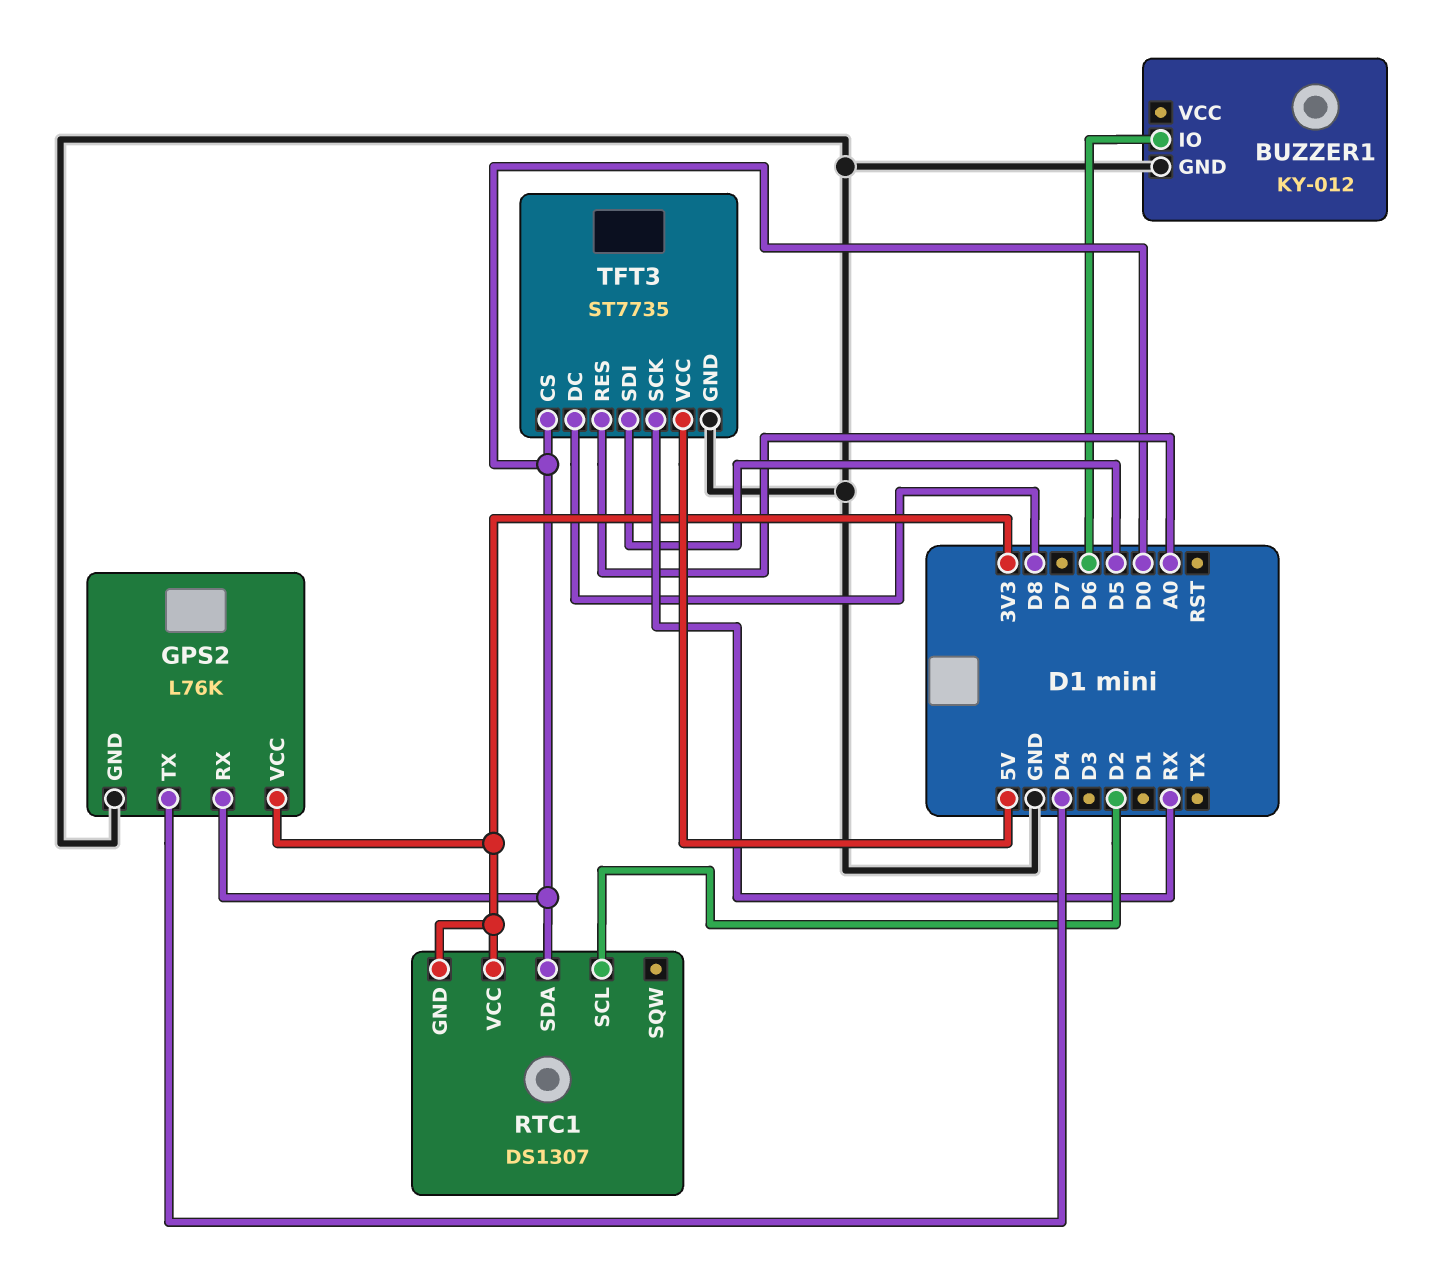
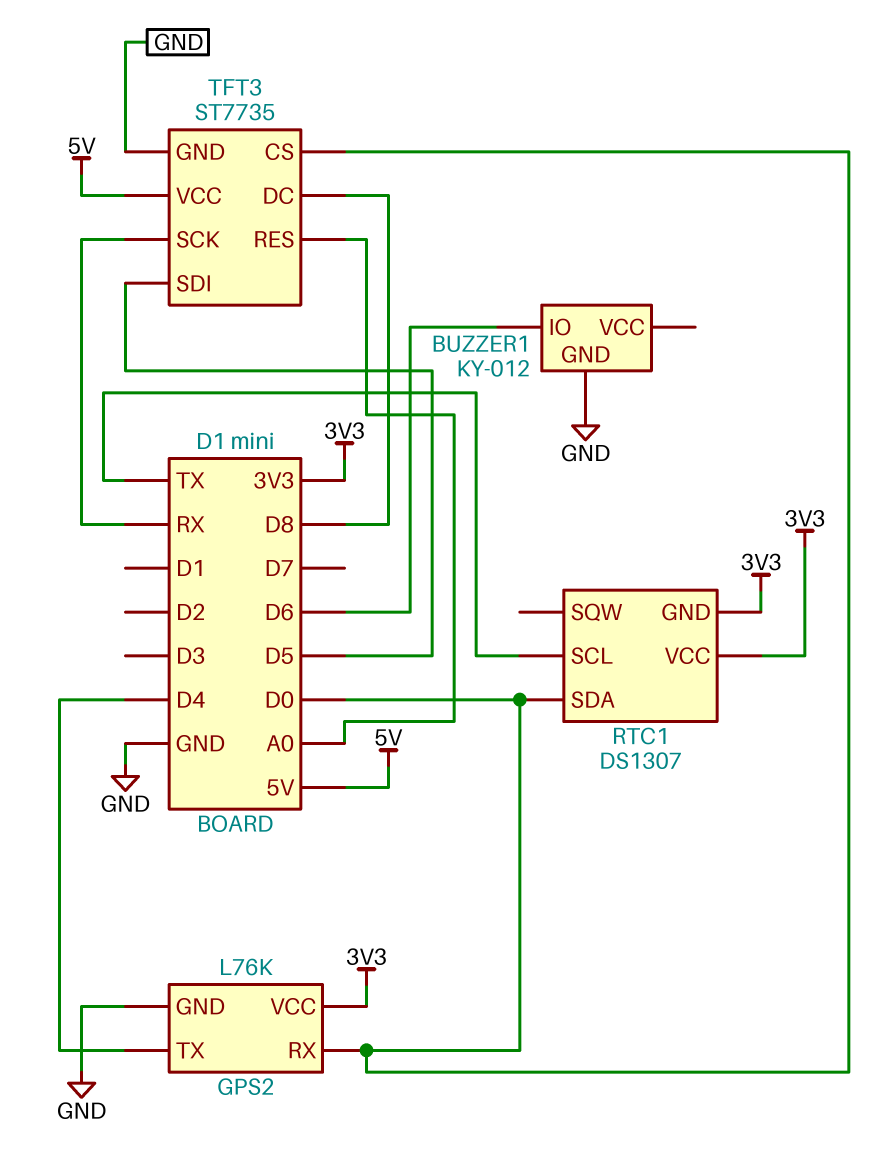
RTC1 pin SCL: D2 -> TX

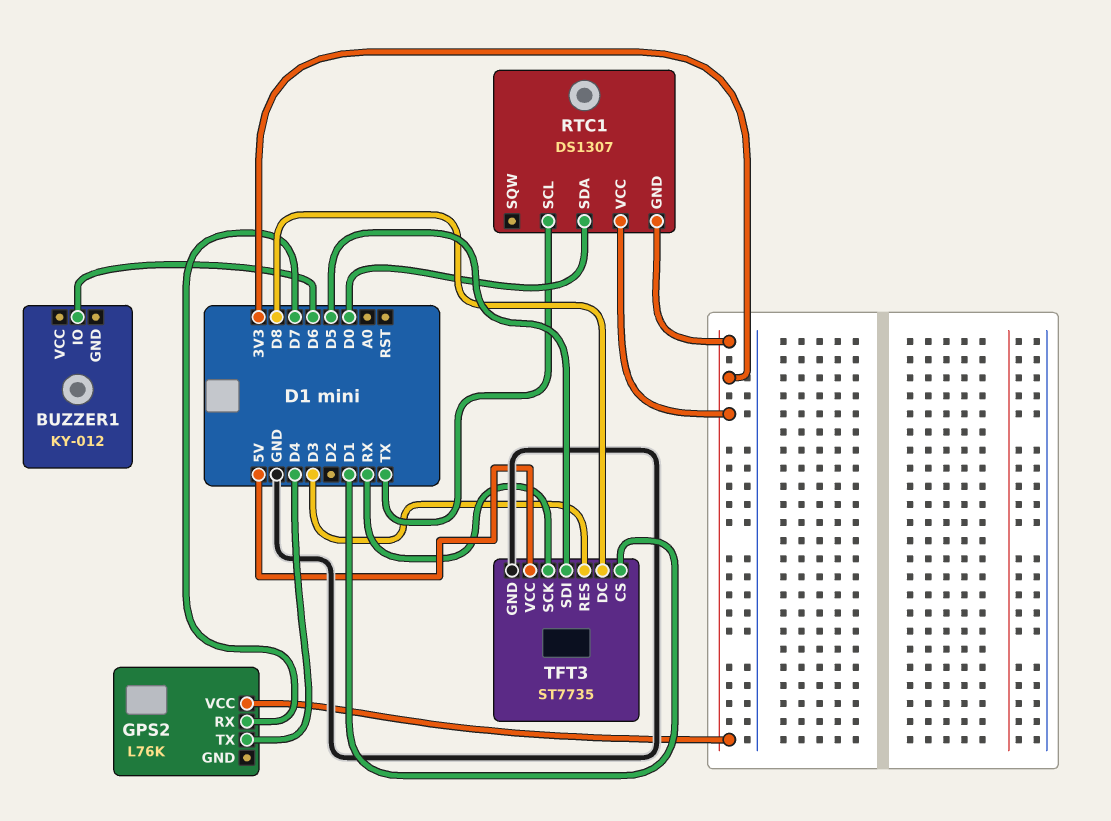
BUZZER1 pin GND: GND -> none
GPS2 pin GND: GND -> none
GPS2 pin RX: D0 -> D7
TFT3 pin CS: D0 -> D1
TFT3 pin RES: A0 -> D3

